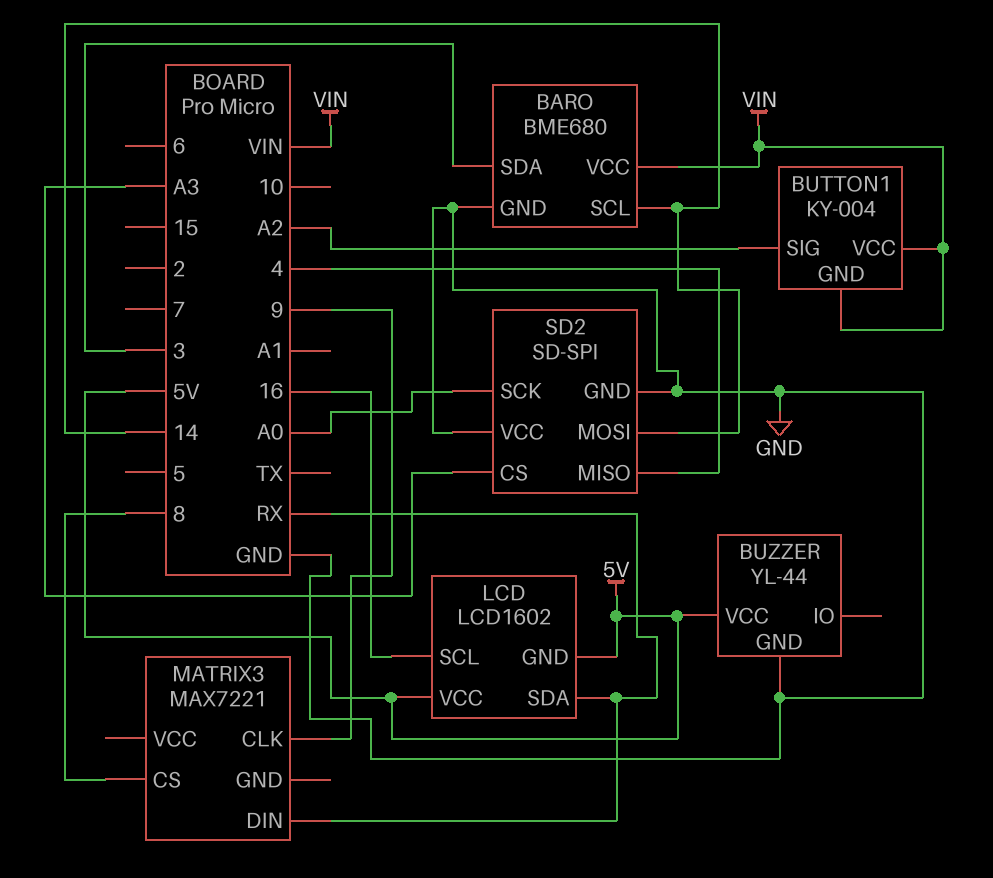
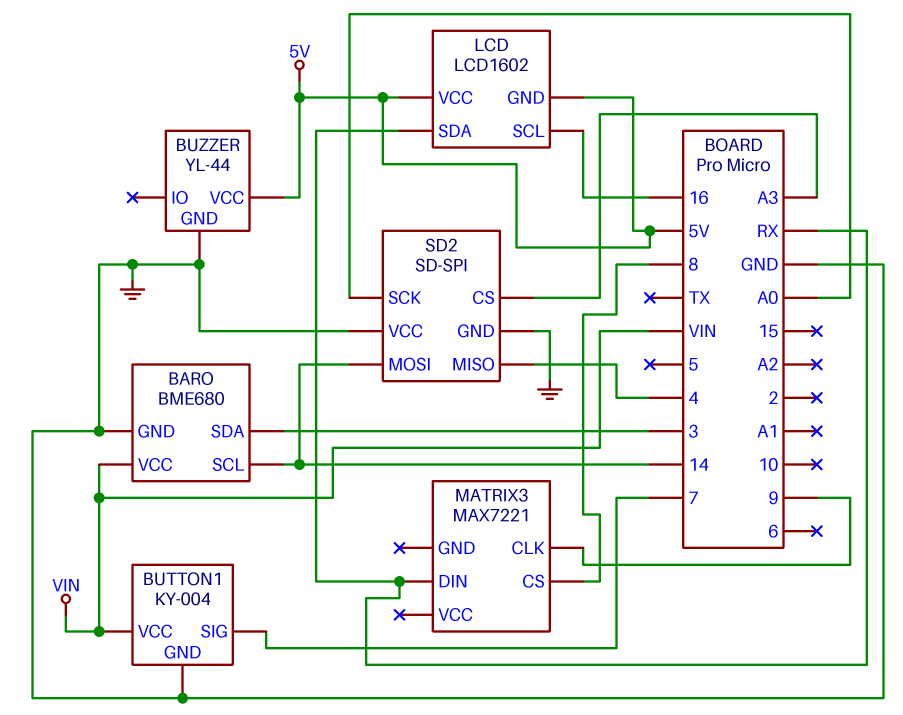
BUTTON1 pin GND: VIN -> GND
BUTTON1 pin SIG: A2 -> 7

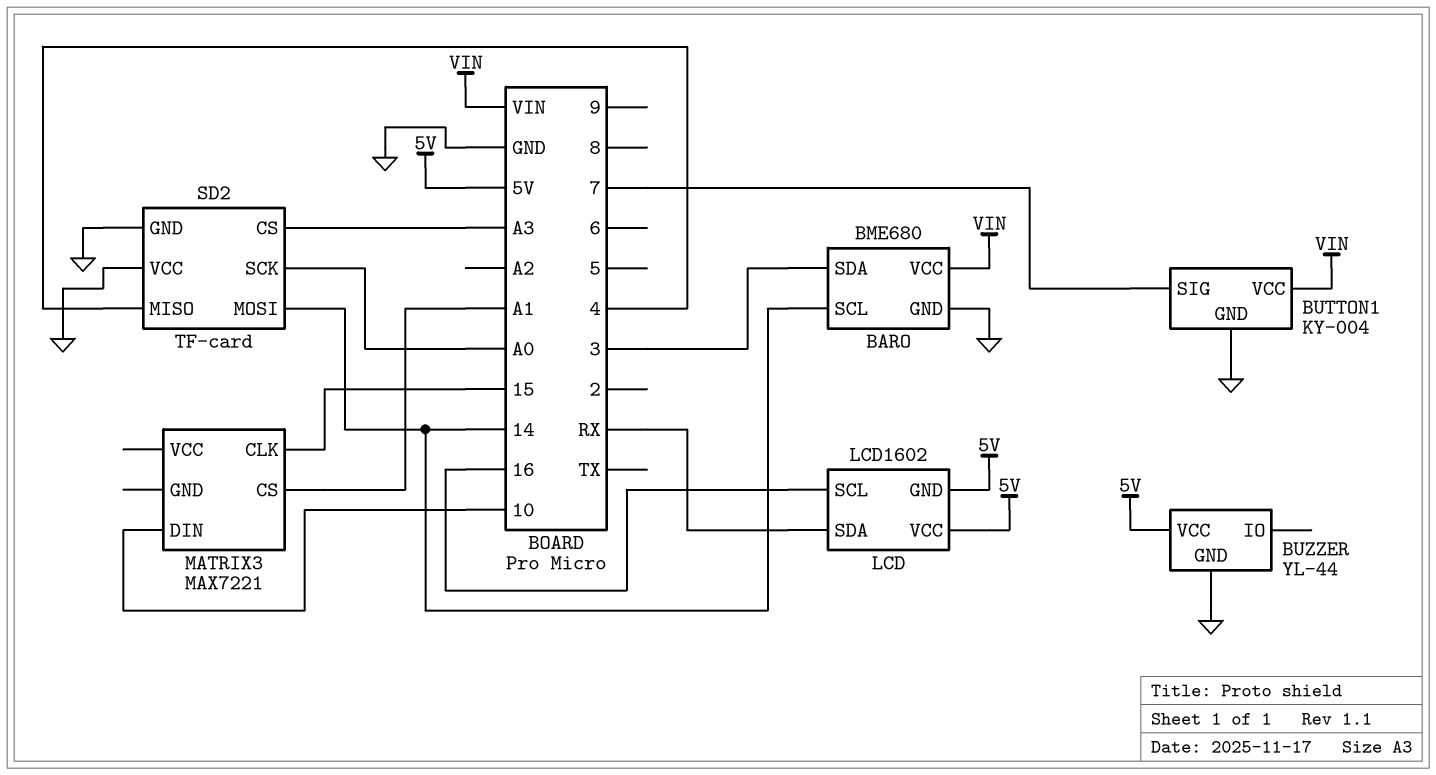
MATRIX3 pin CLK: 9 -> 15
MATRIX3 pin CS: 8 -> A1
MATRIX3 pin DIN: RX -> 10
SD2: SD-SPI -> TF-card

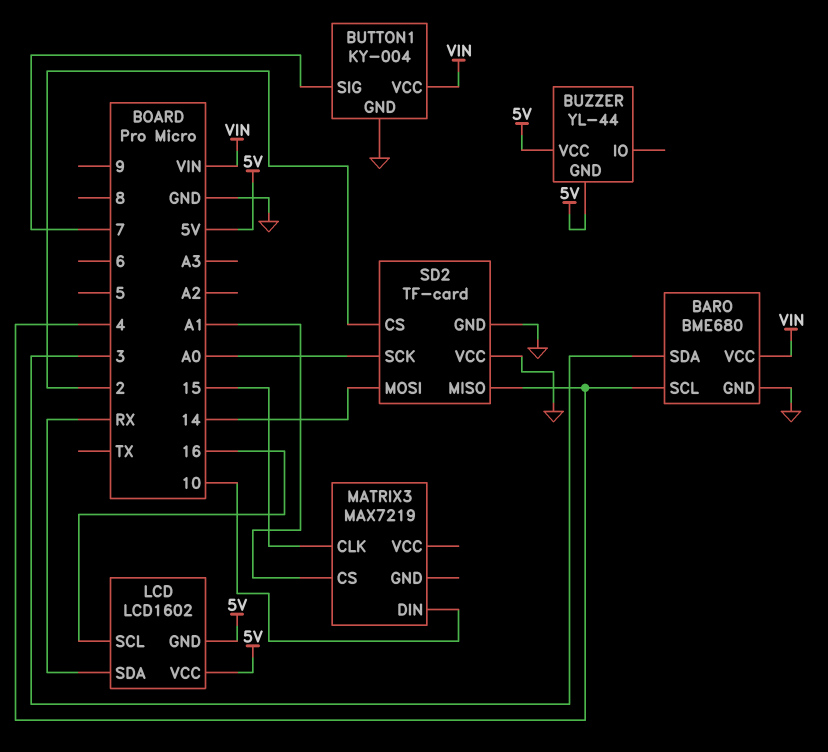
BARO pin SCL: 14 -> 4
BUZZER pin GND: GND -> 5V
MATRIX3: MAX7221 -> MAX7219
SD2 pin CS: A3 -> 2

